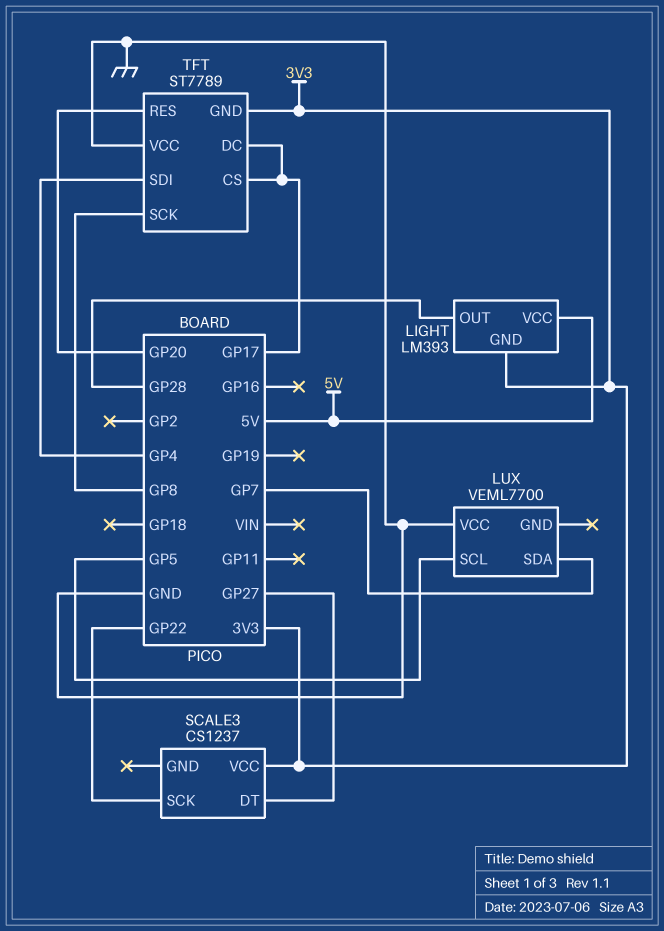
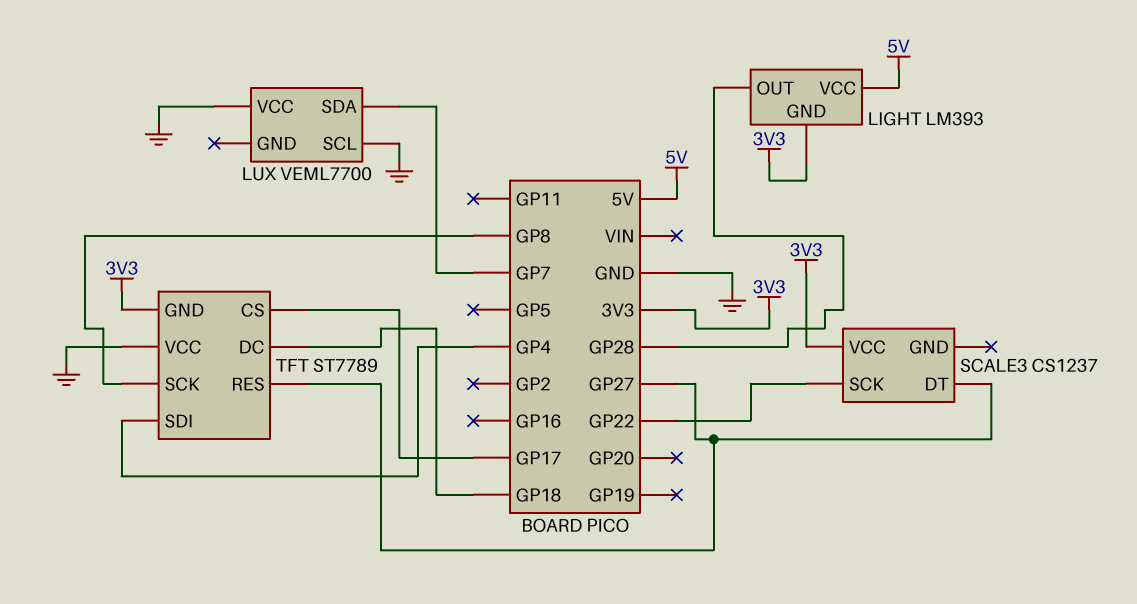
LUX pin SCL: GP5 -> GND
TFT pin DC: GP17 -> GP18
TFT pin RES: GP20 -> GP27

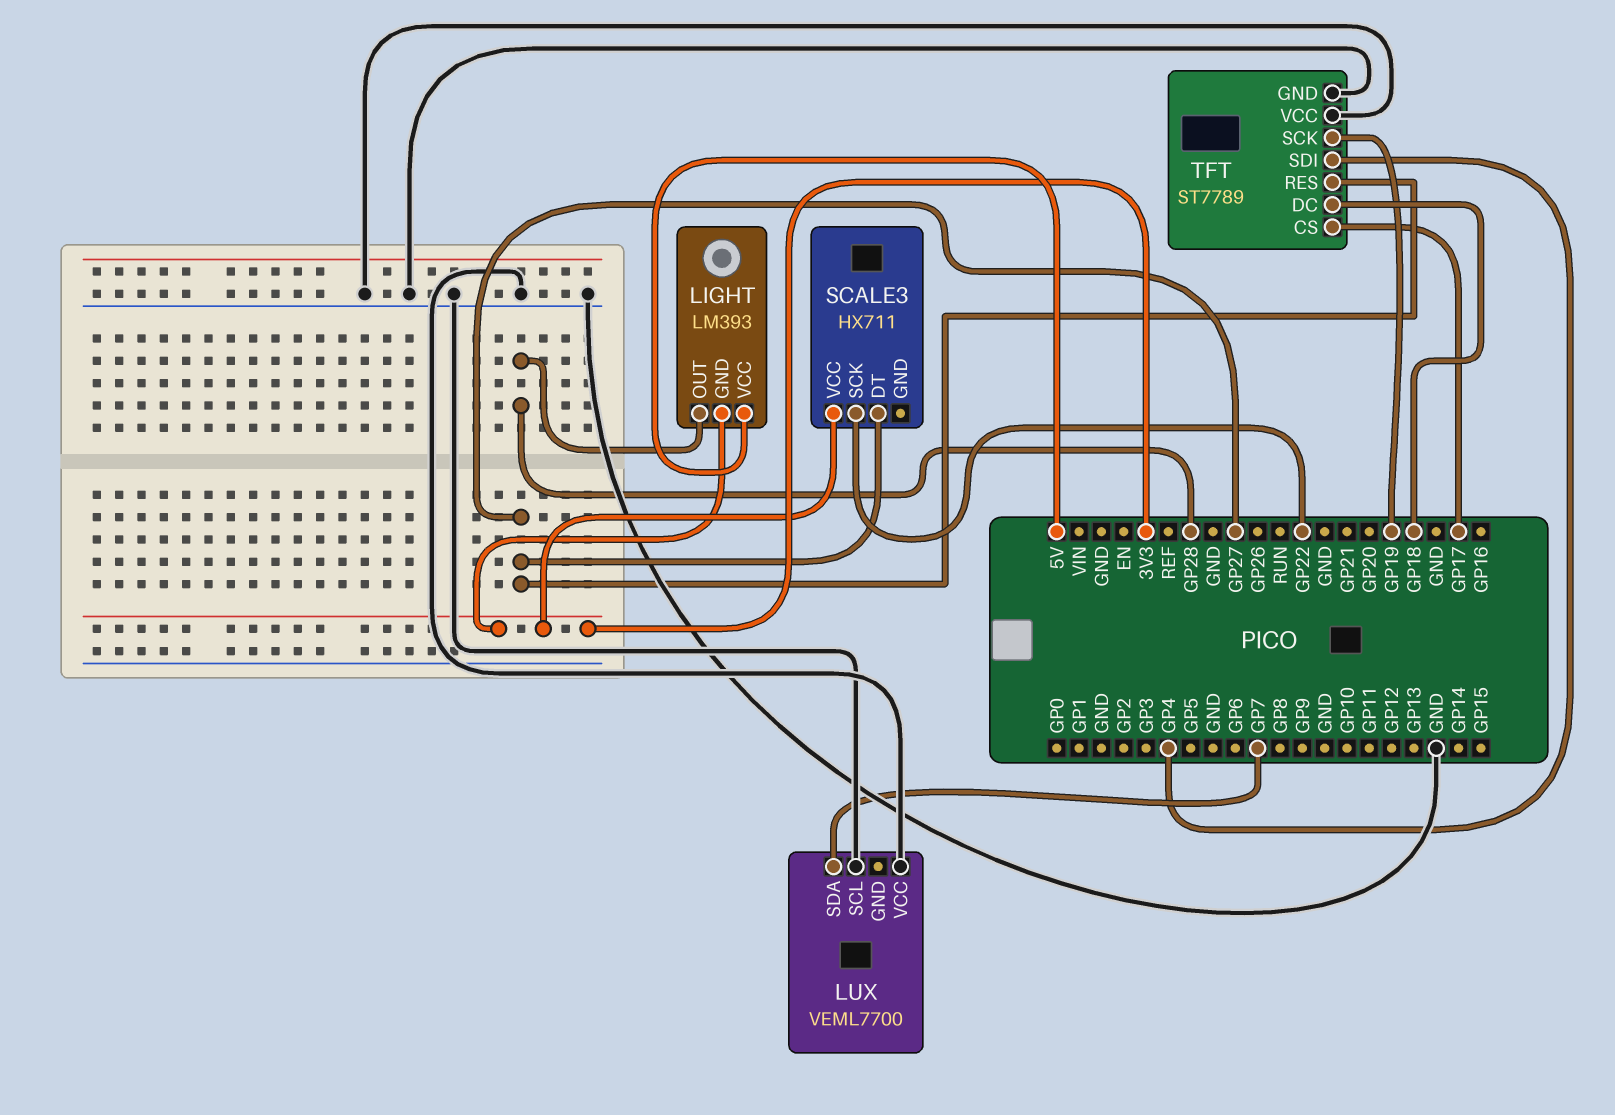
SCALE3: CS1237 -> HX711
TFT pin GND: 3V3 -> GND
TFT pin SCK: GP8 -> GP19

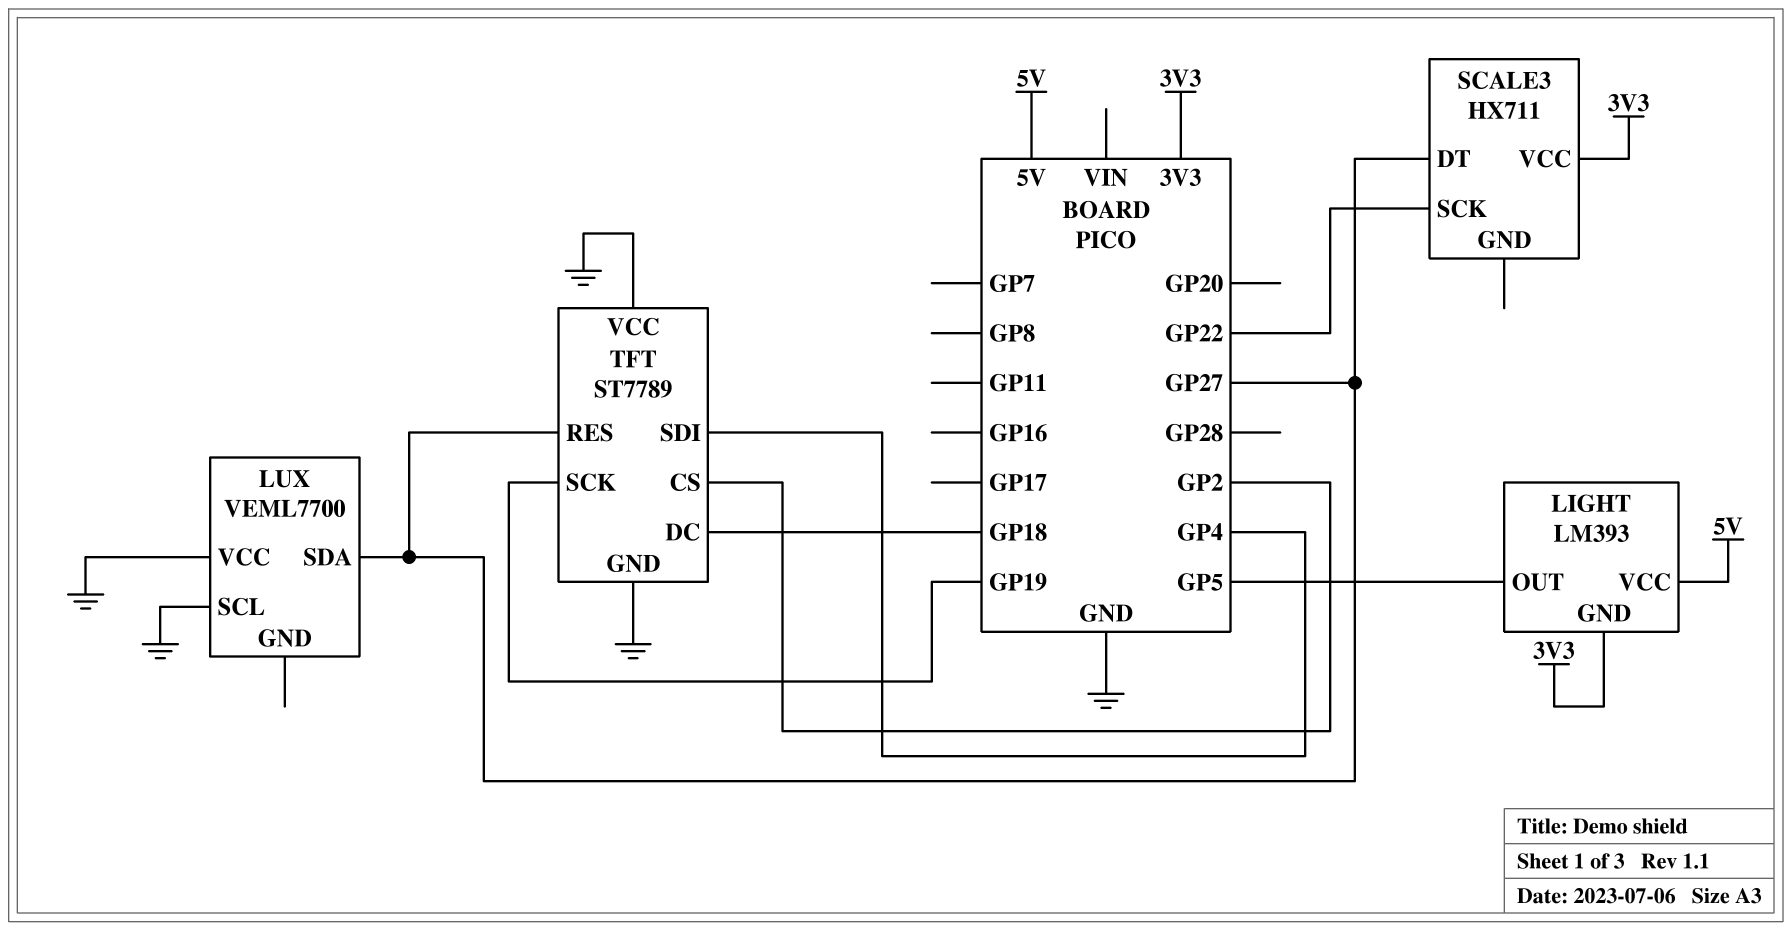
LIGHT pin OUT: GP28 -> GP5
LUX pin SDA: GP7 -> GP27
TFT pin CS: GP17 -> GP2

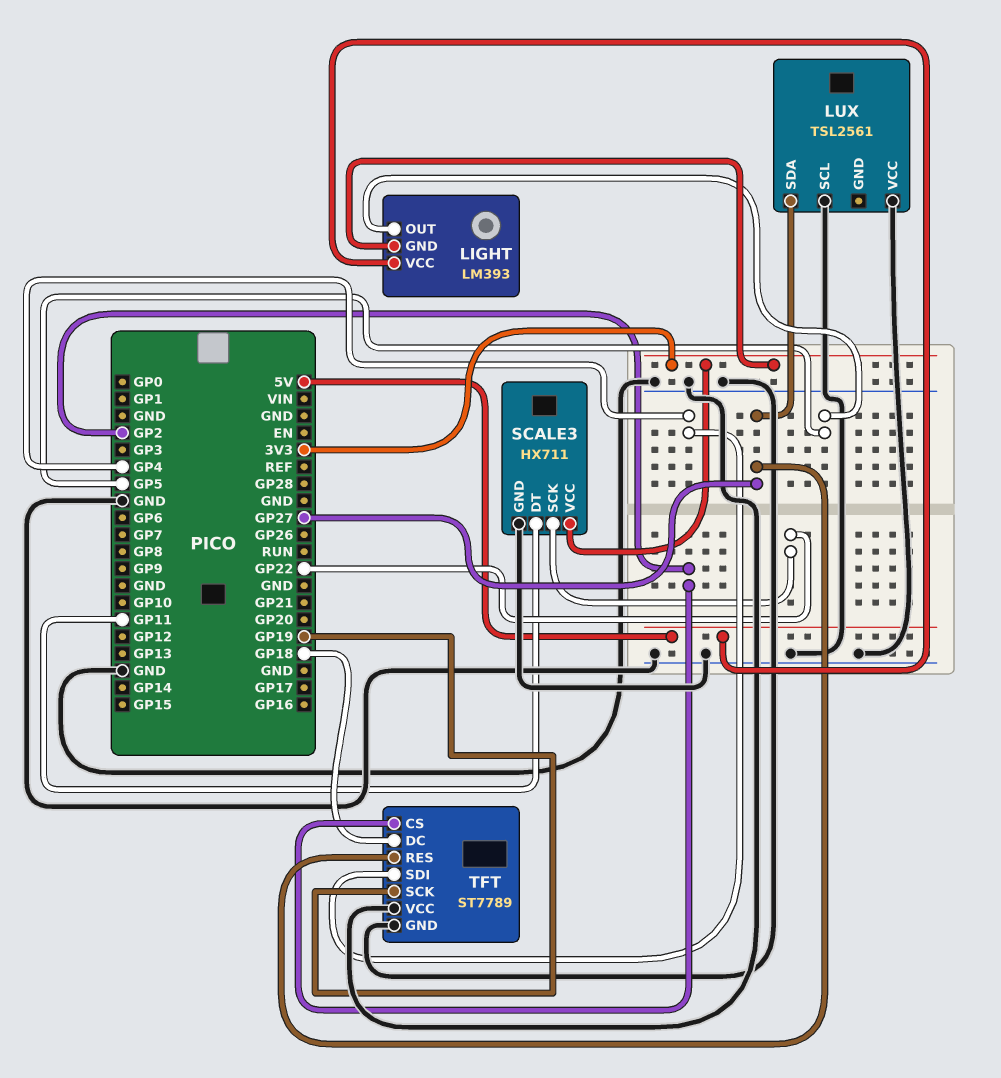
LUX: VEML7700 -> TSL2561
SCALE3 pin DT: GP27 -> GP11
SCALE3 pin GND: none -> GND

